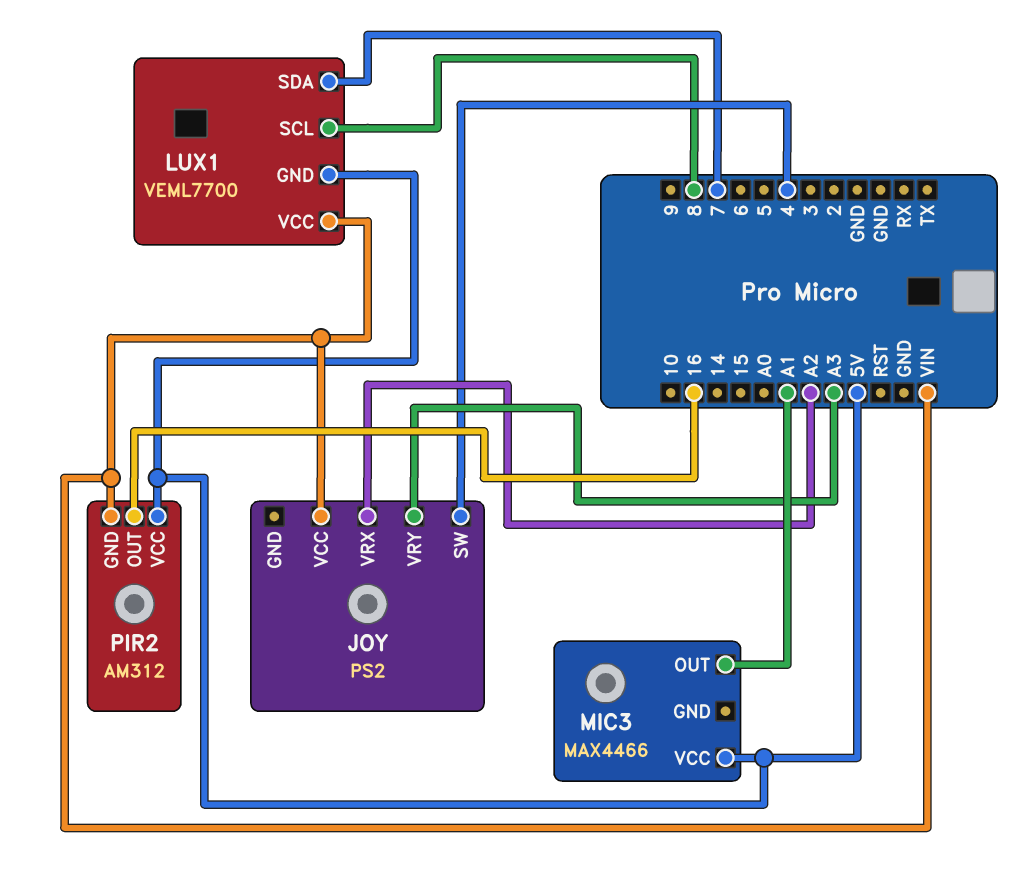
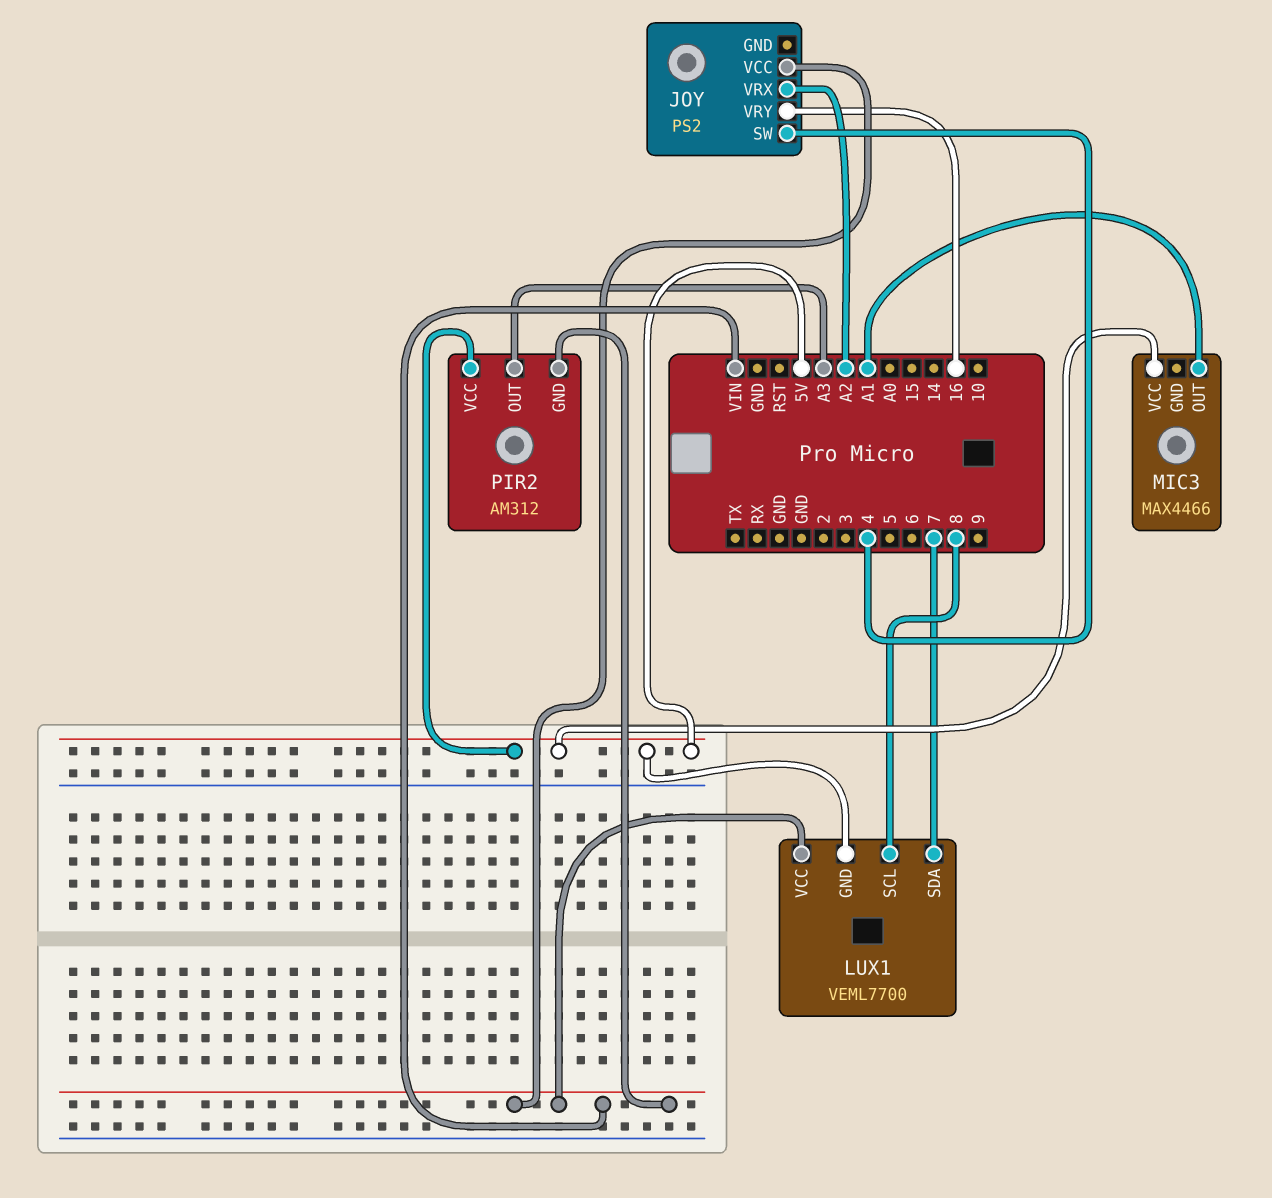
JOY pin VRY: A3 -> 16
PIR2 pin OUT: 16 -> A3

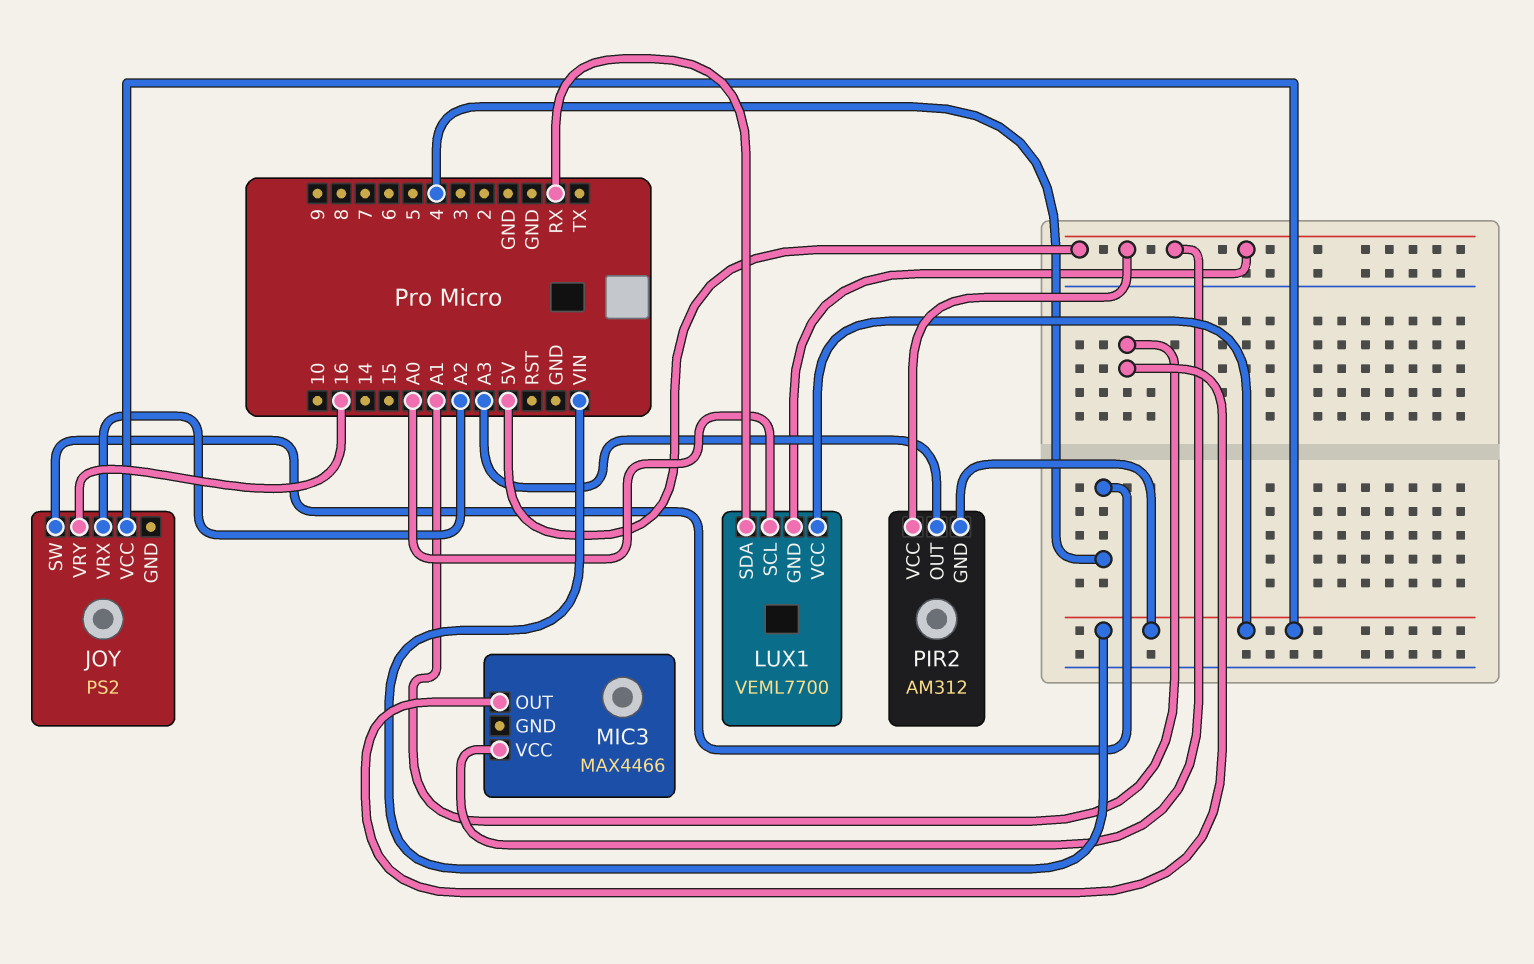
LUX1 pin SCL: 8 -> A0
LUX1 pin SDA: 7 -> RX

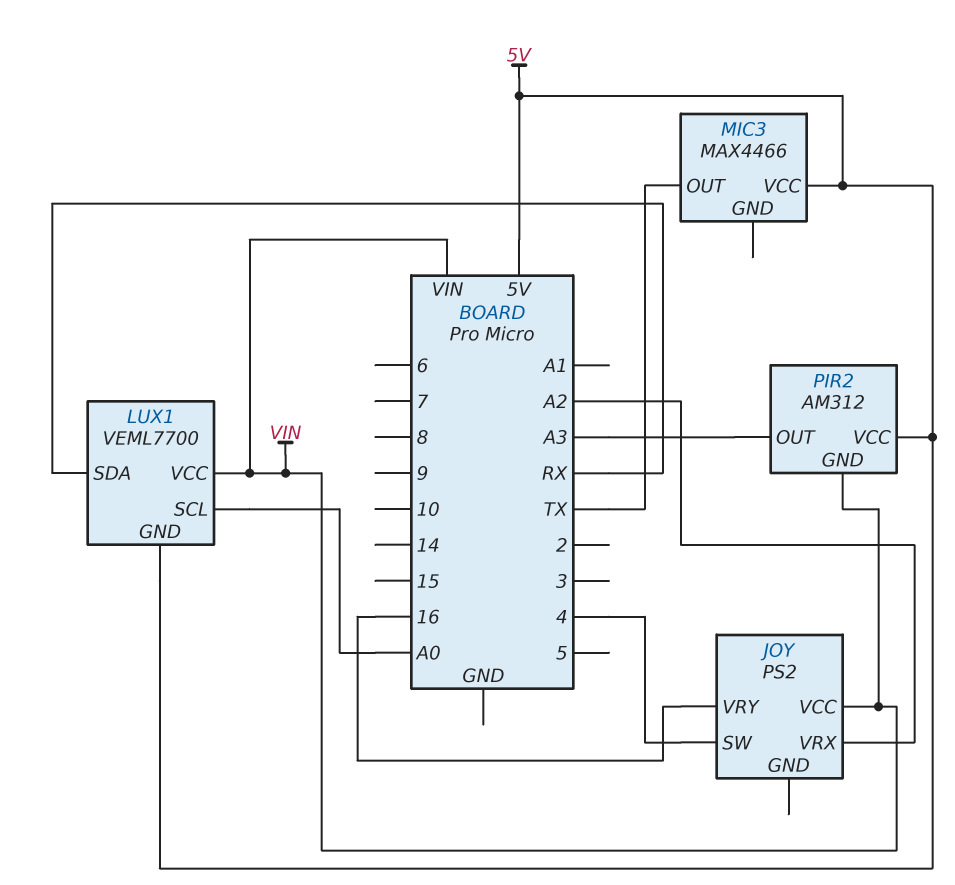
MIC3 pin OUT: A1 -> TX

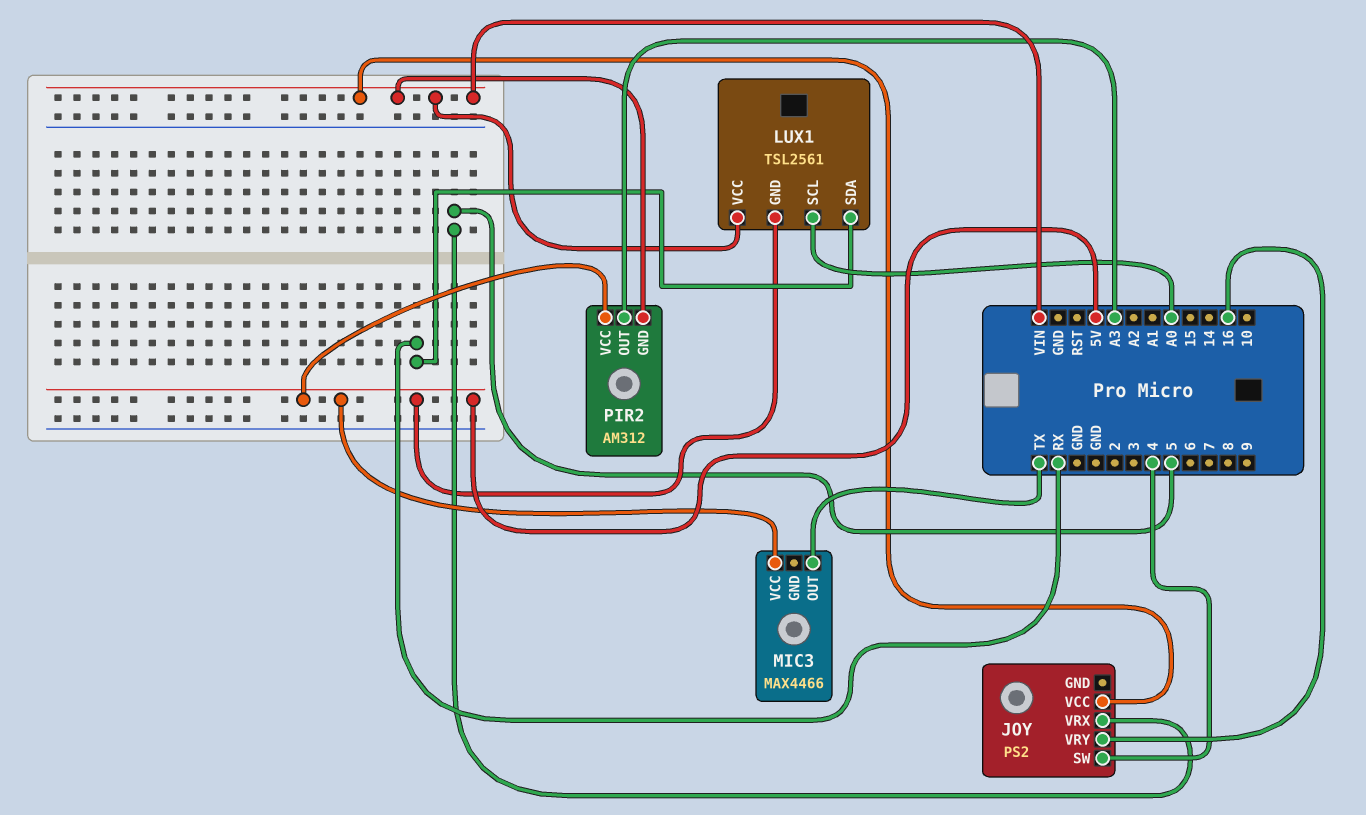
JOY pin VRX: A2 -> 5
LUX1: VEML7700 -> TSL2561

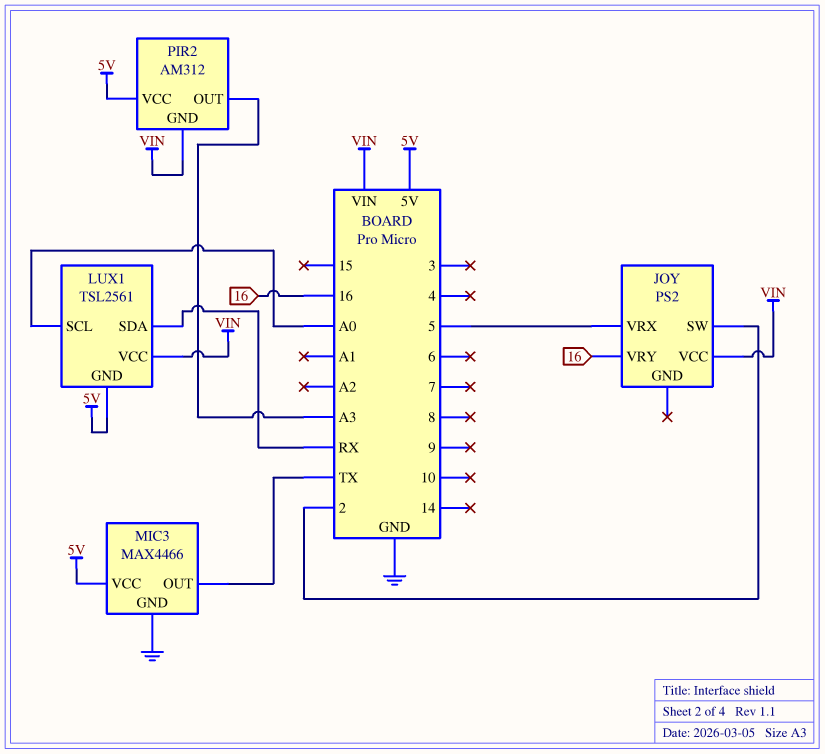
JOY pin SW: 4 -> 2
MIC3 pin GND: none -> GND

